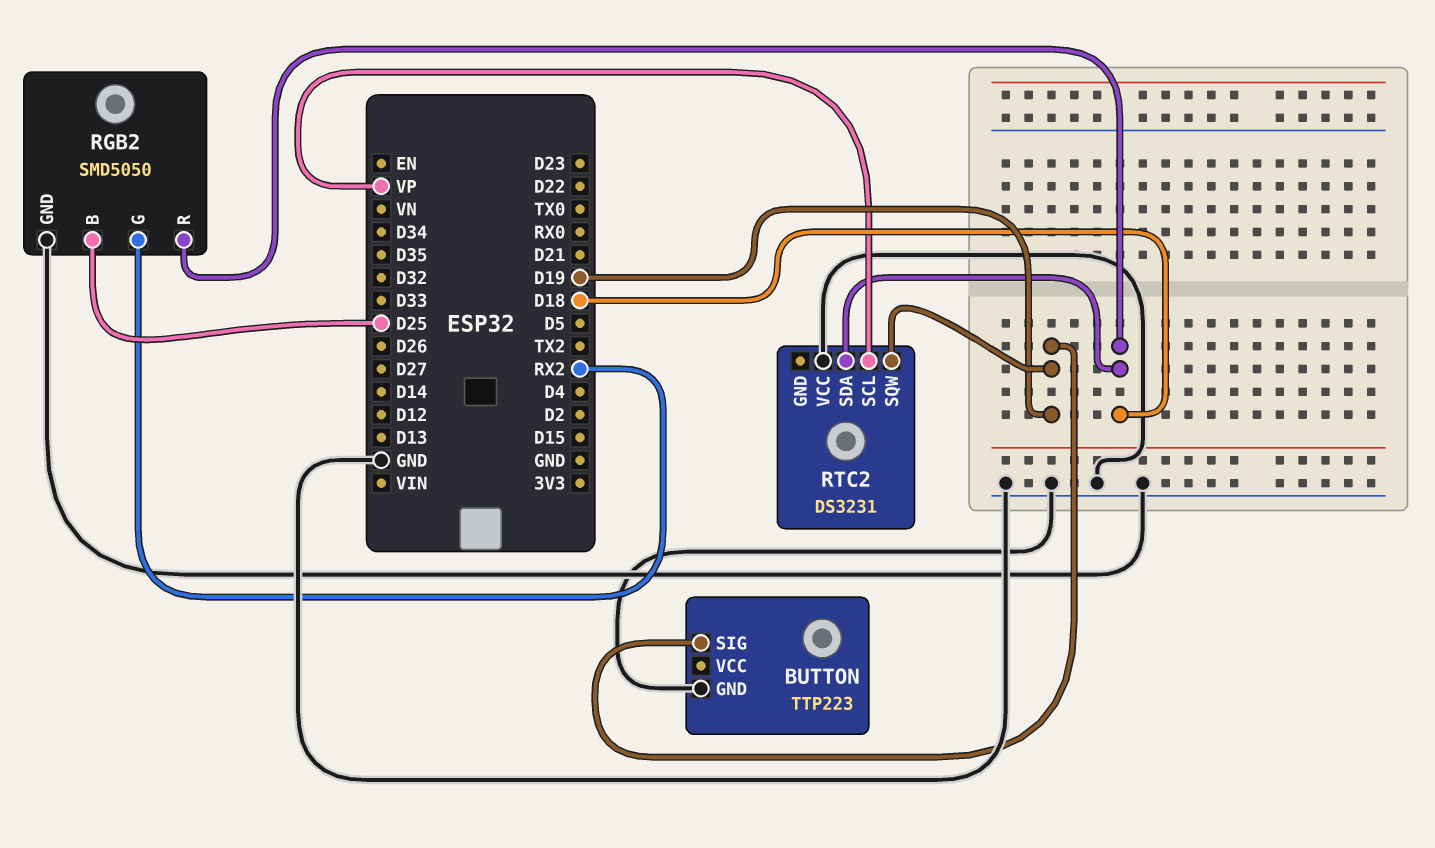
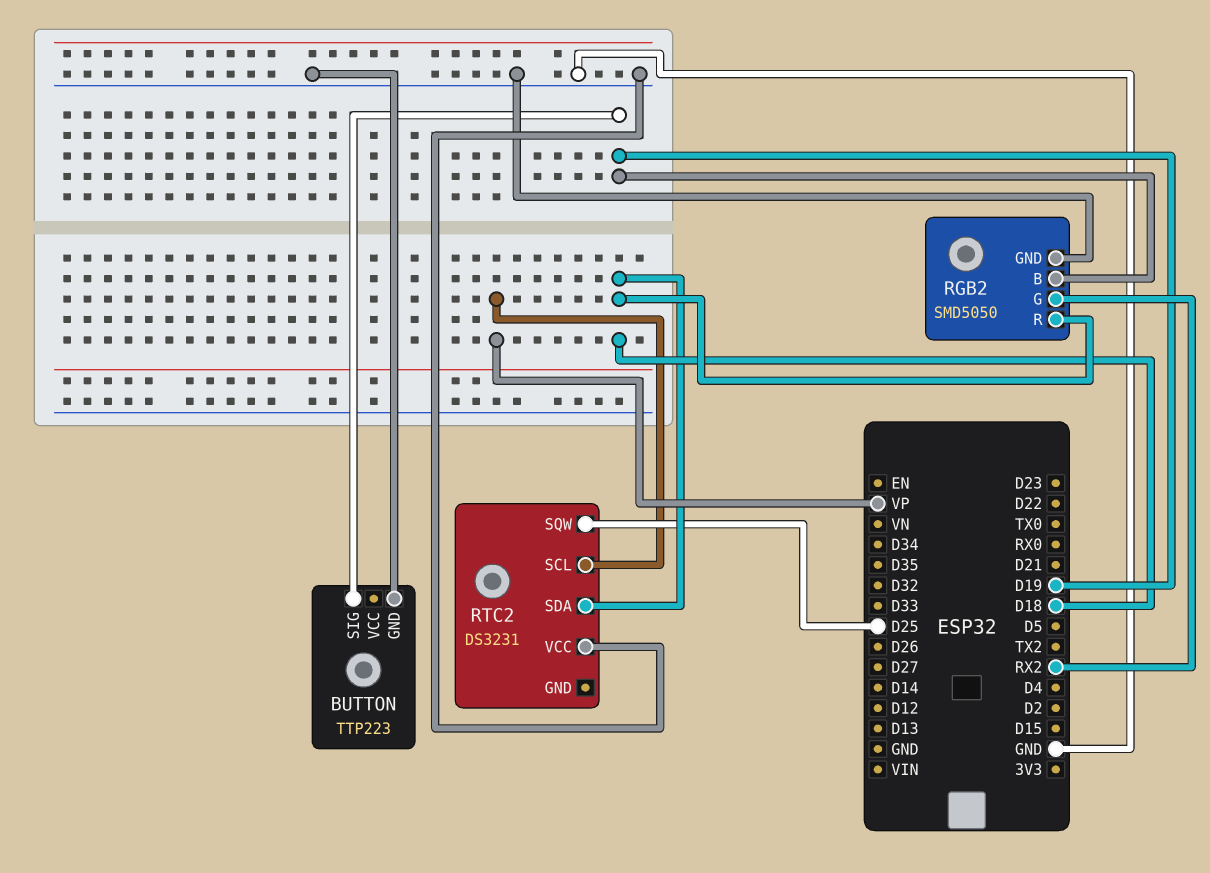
RGB2 pin B: D25 -> D19
RTC2 pin SQW: D19 -> D25

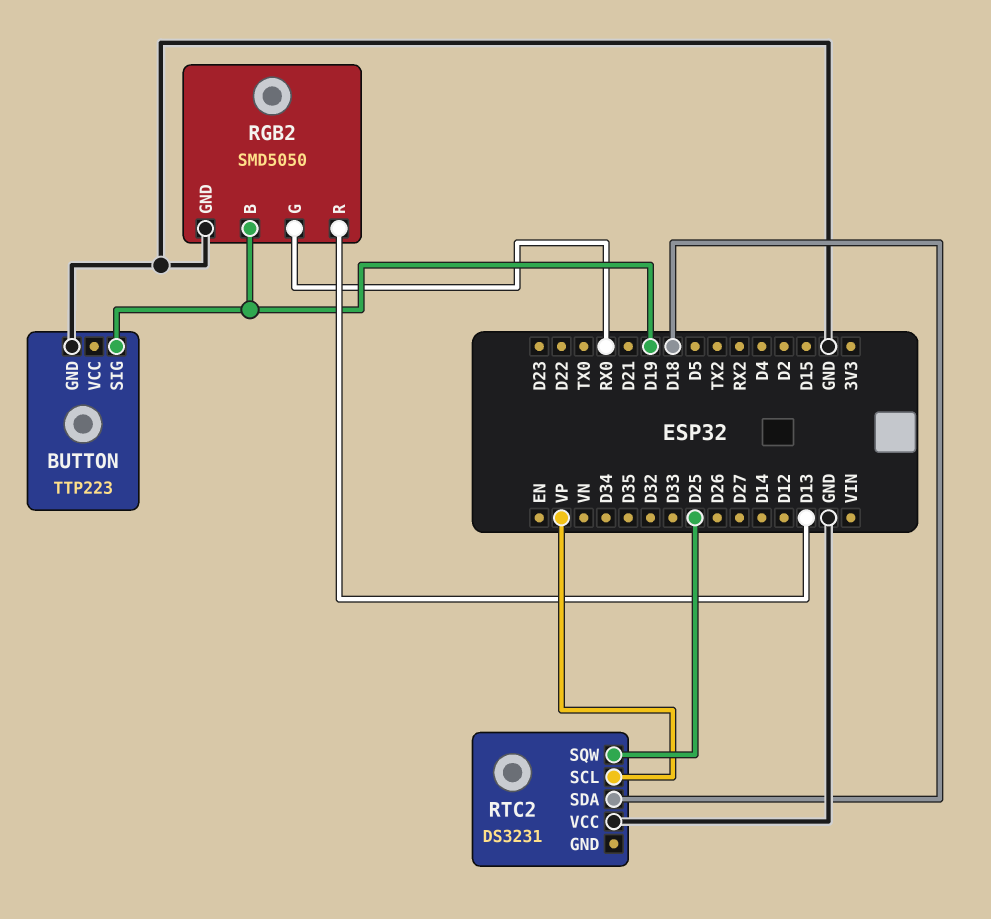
RGB2 pin G: RX2 -> RX0
RGB2 pin R: D18 -> D13

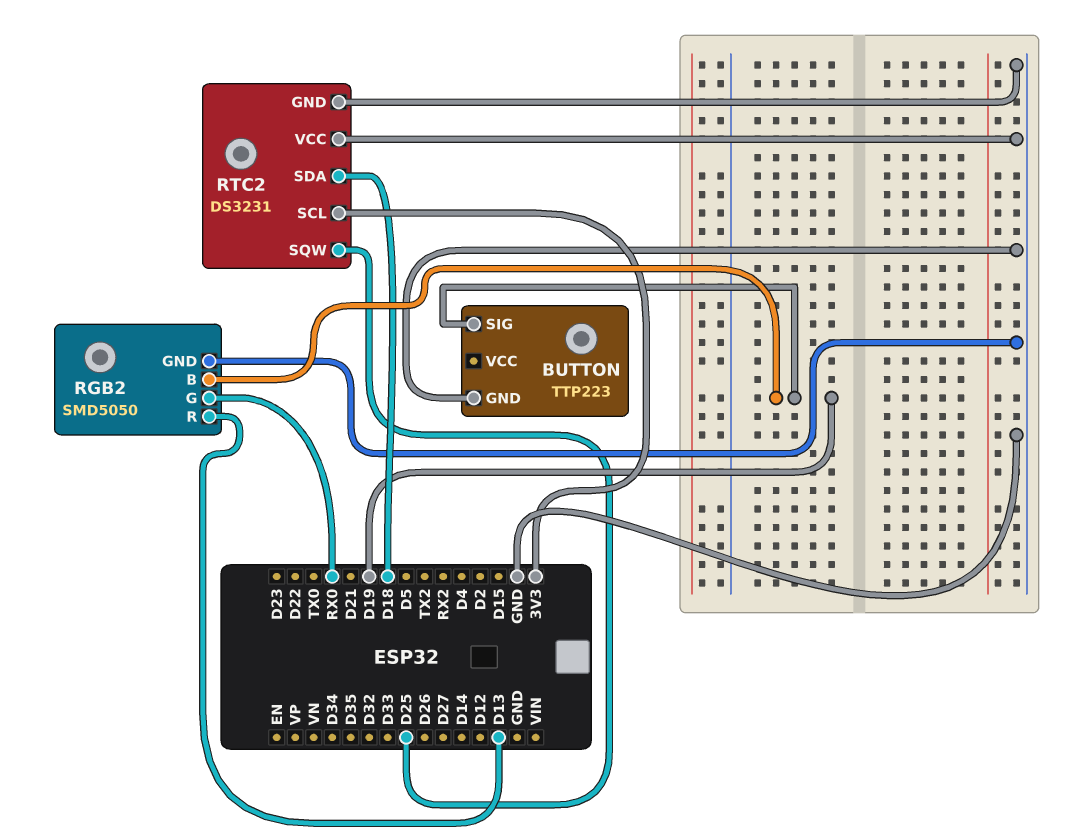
RTC2 pin GND: none -> GND
RTC2 pin SCL: VP -> 3V3

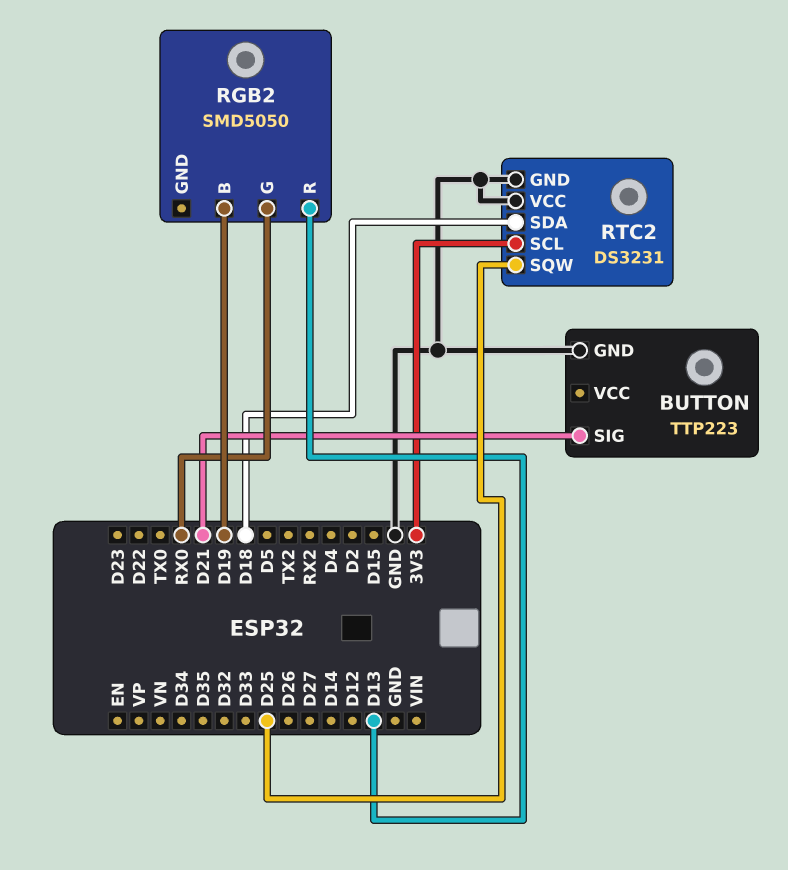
BUTTON pin SIG: D19 -> D21
RGB2 pin GND: GND -> none

